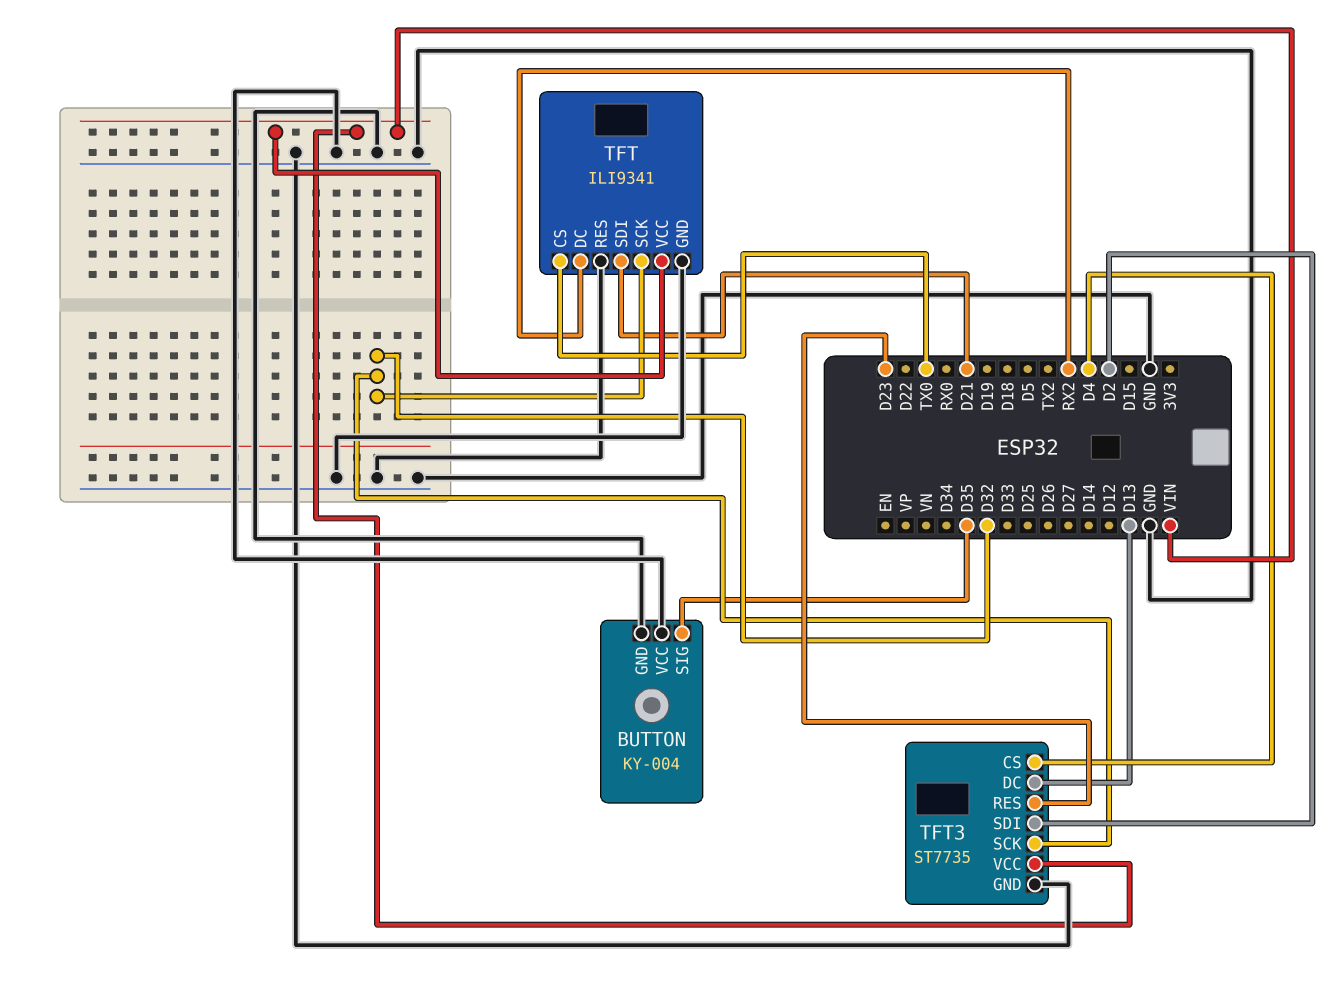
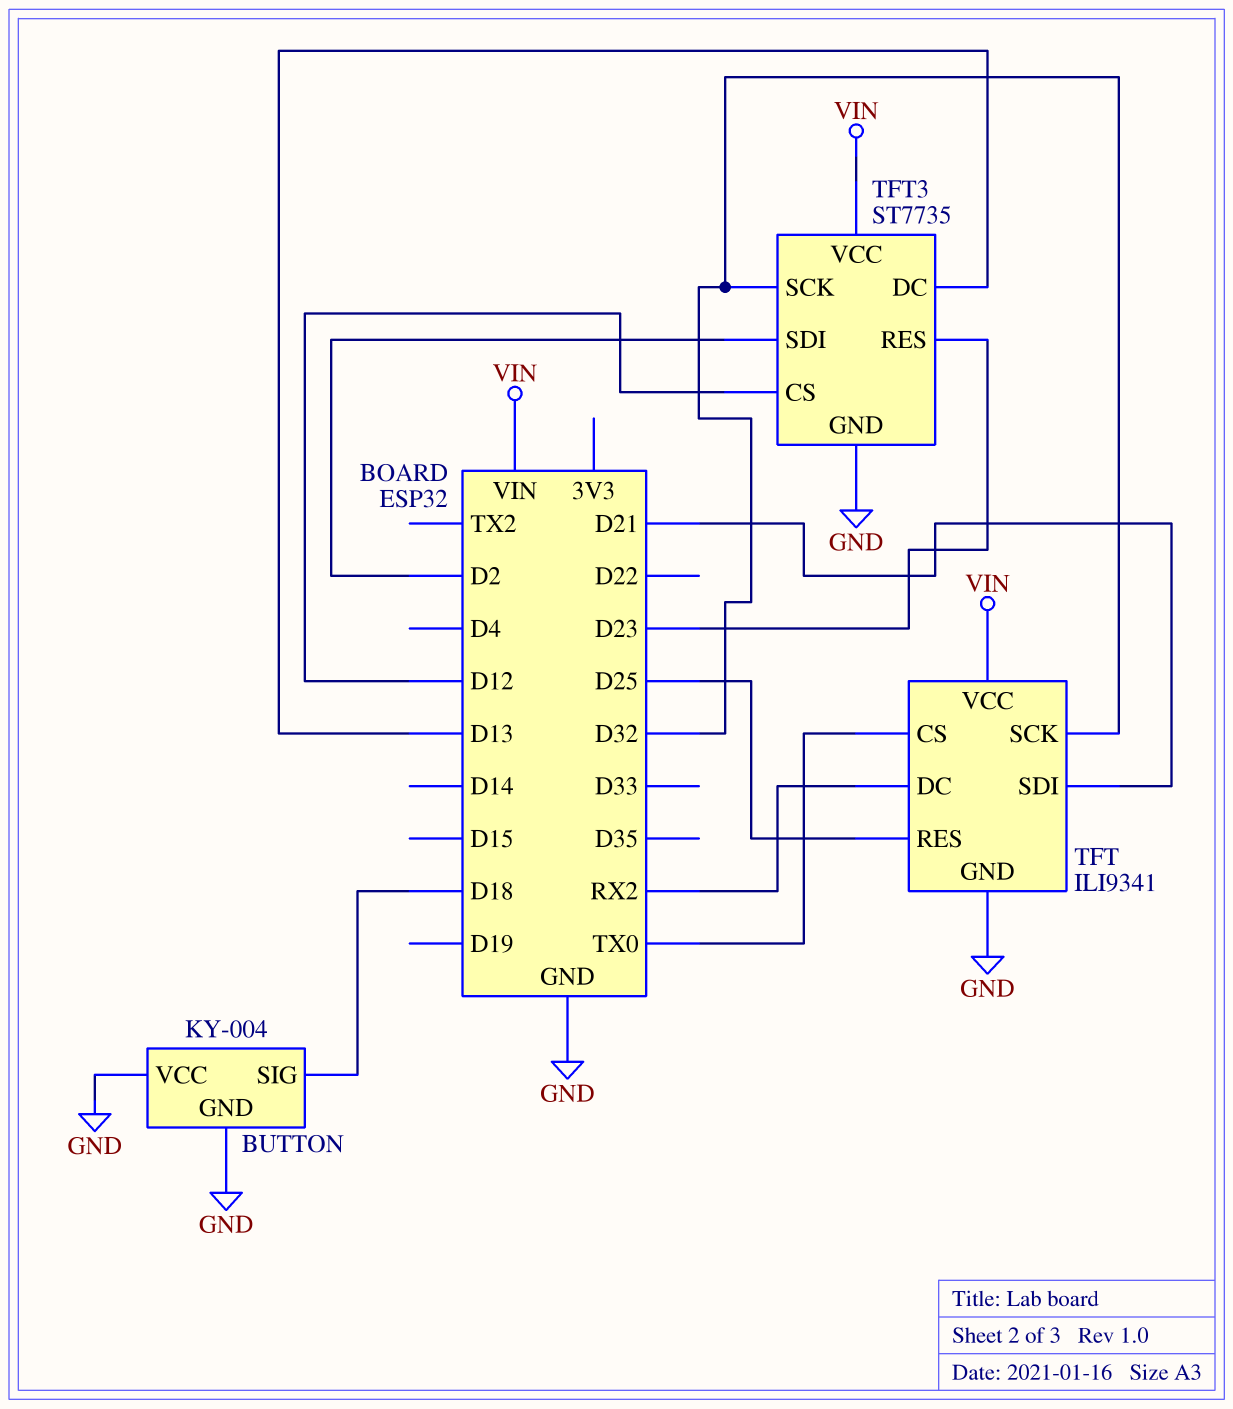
BUTTON pin SIG: D35 -> D18
TFT pin RES: GND -> D25
TFT3 pin CS: D4 -> D12

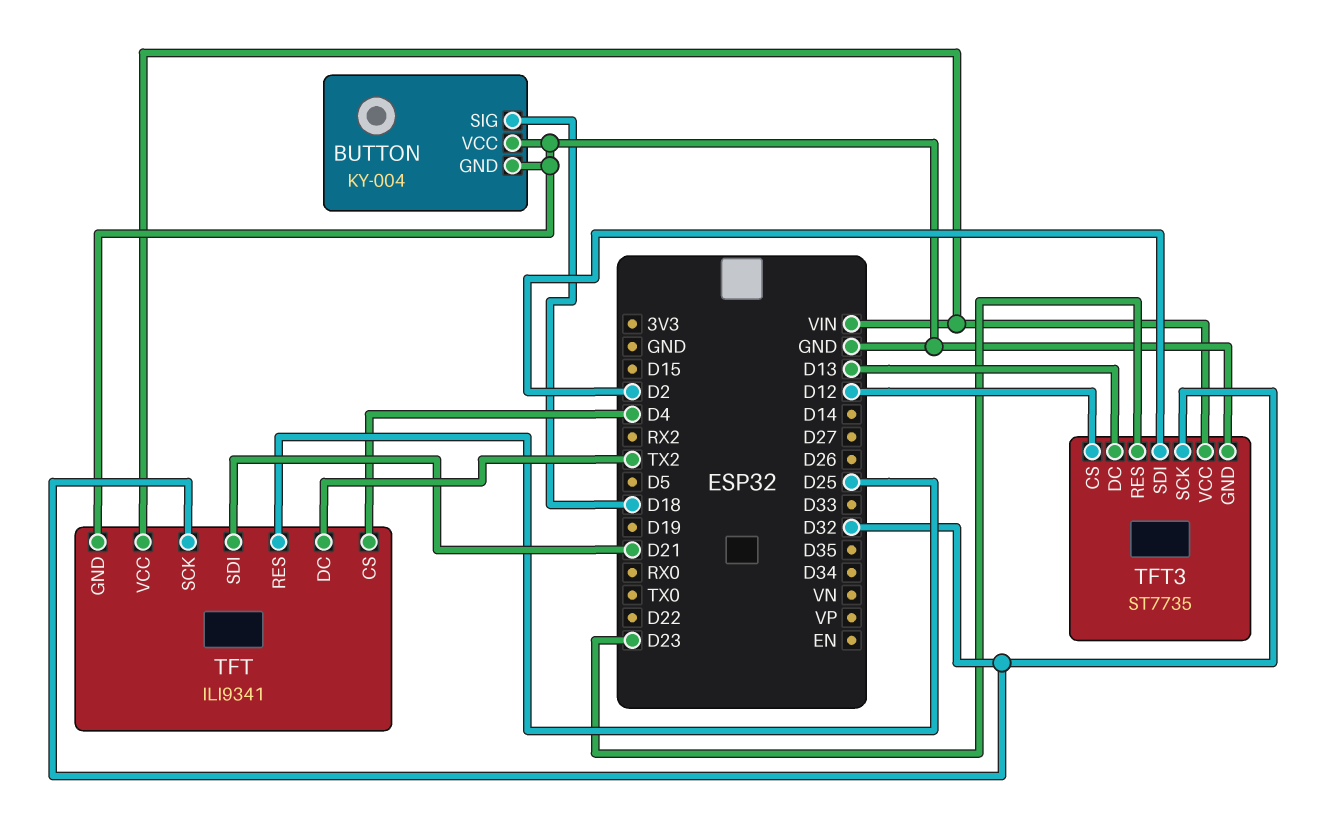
TFT pin CS: TX0 -> D4
TFT pin DC: RX2 -> TX2

